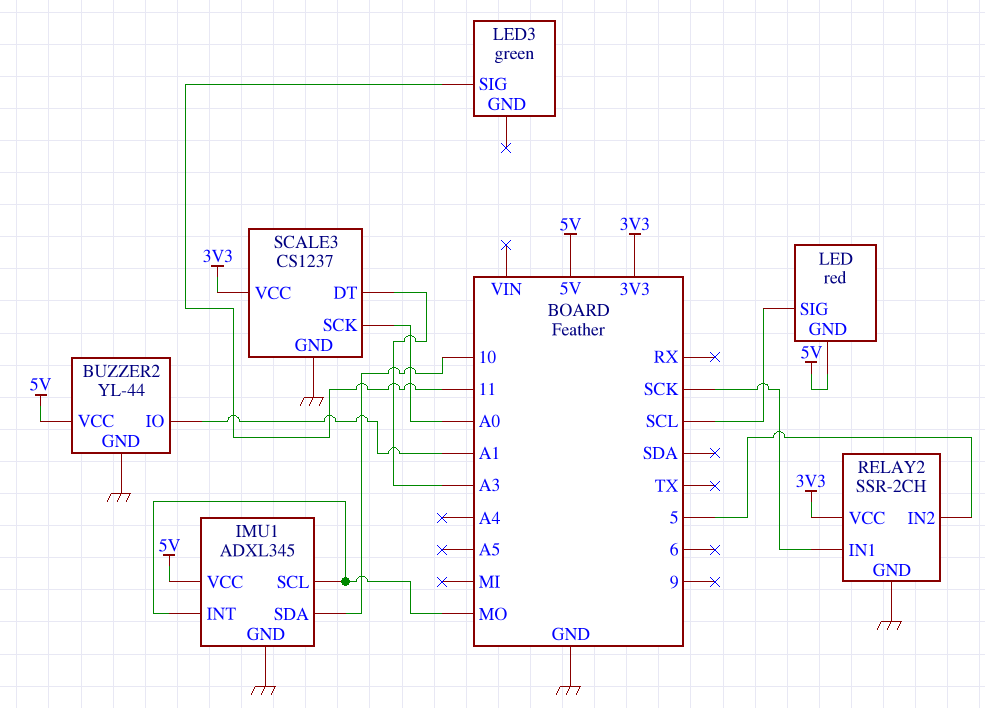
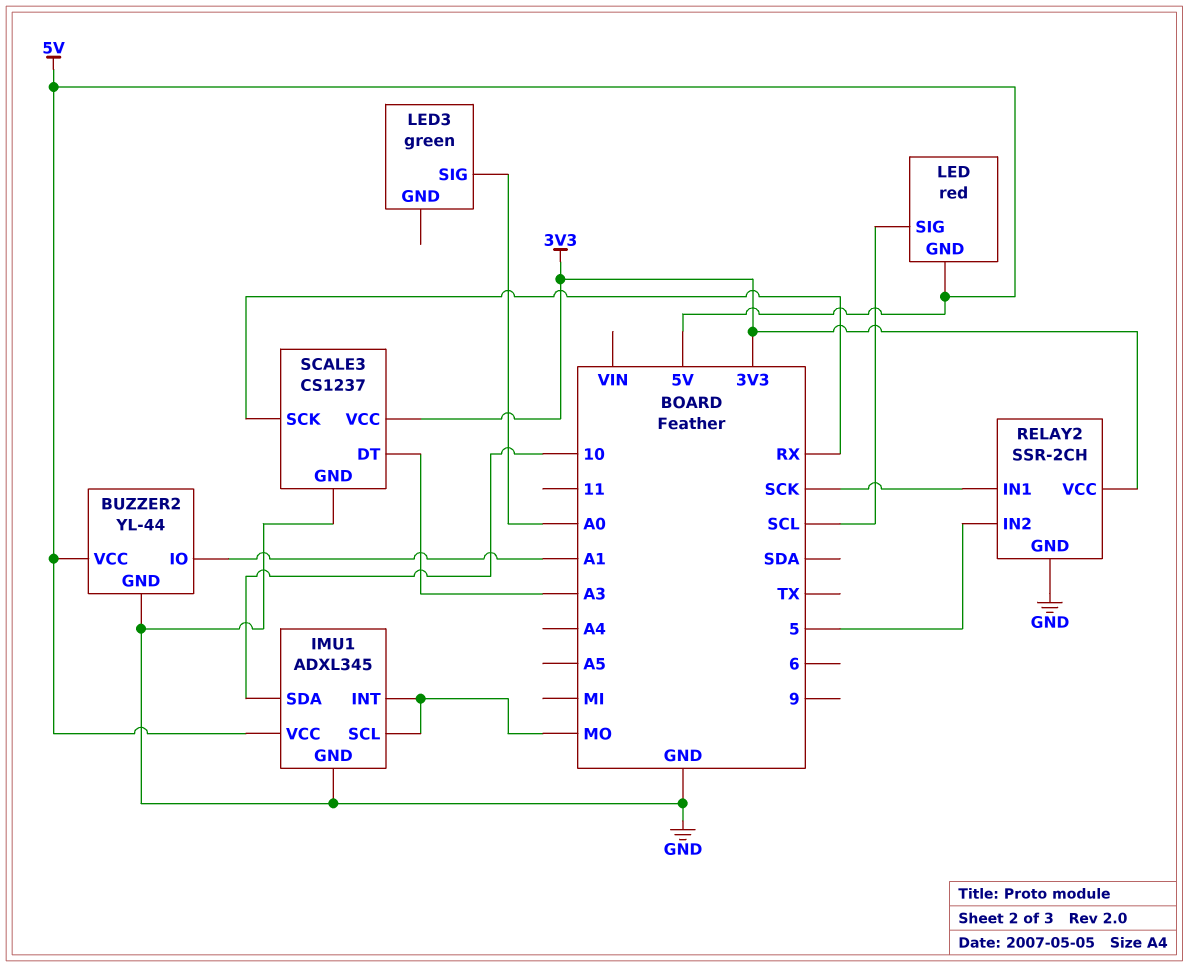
LED3 pin SIG: 11 -> A0
SCALE3 pin SCK: A0 -> RX

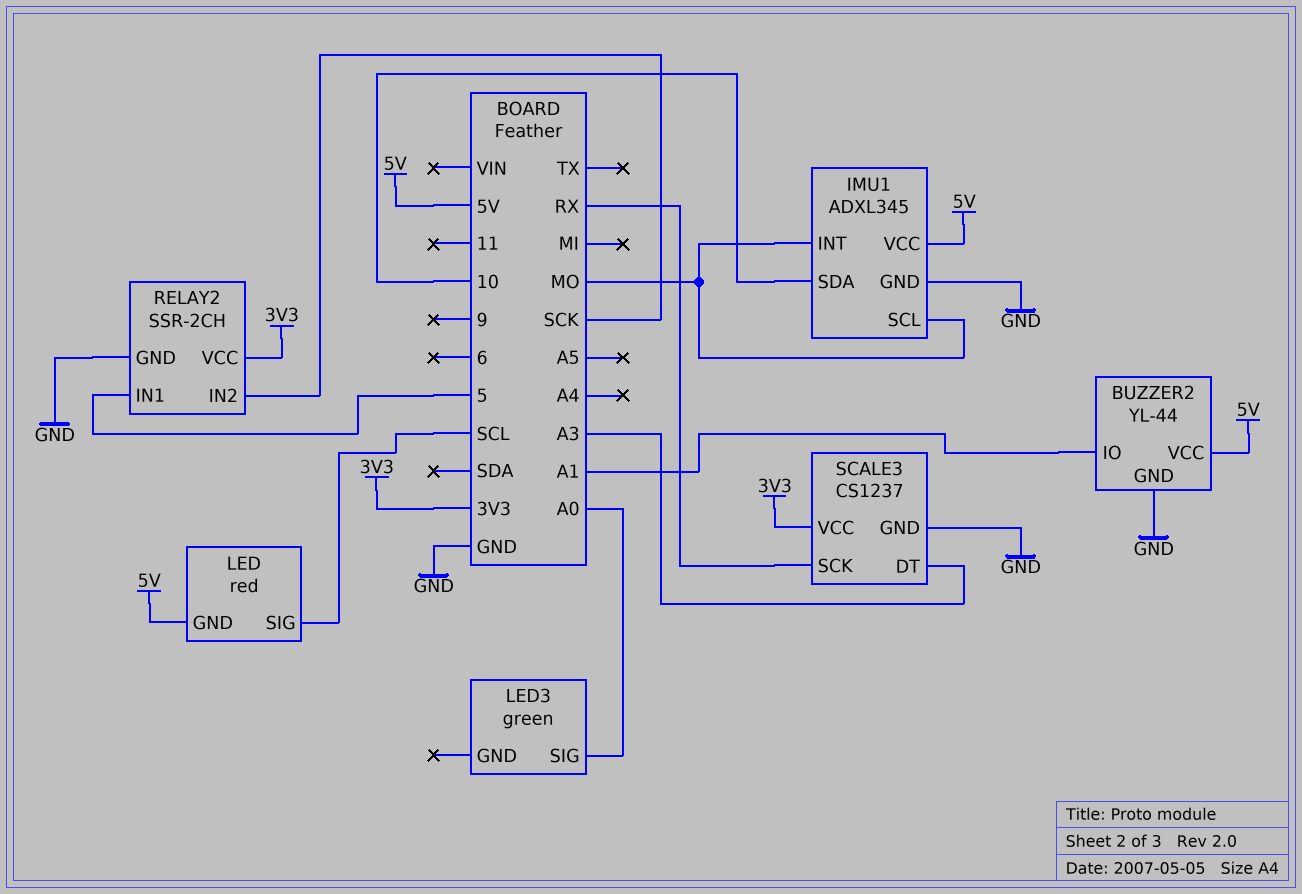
RELAY2 pin IN1: SCK -> 5
RELAY2 pin IN2: 5 -> SCK

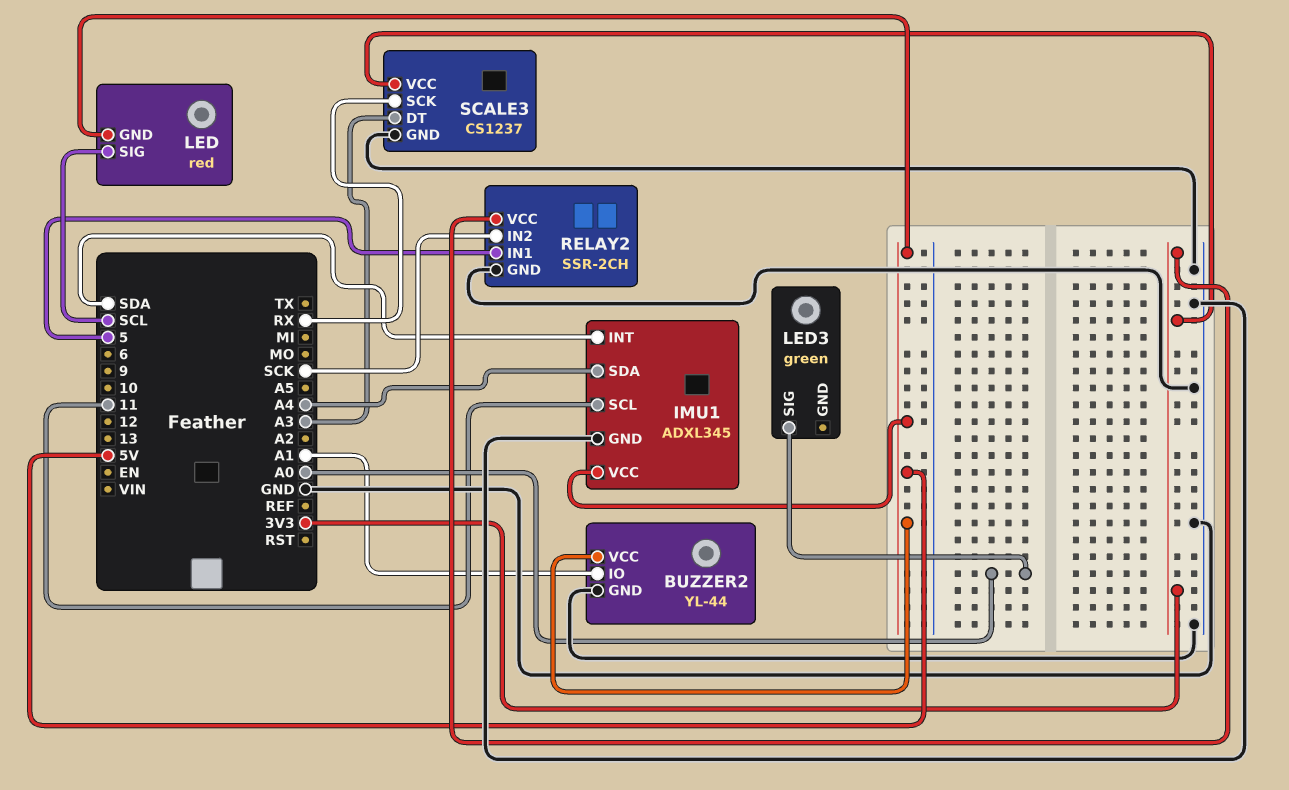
IMU1 pin INT: MO -> SDA
IMU1 pin SCL: MO -> 11
IMU1 pin SDA: 10 -> A4

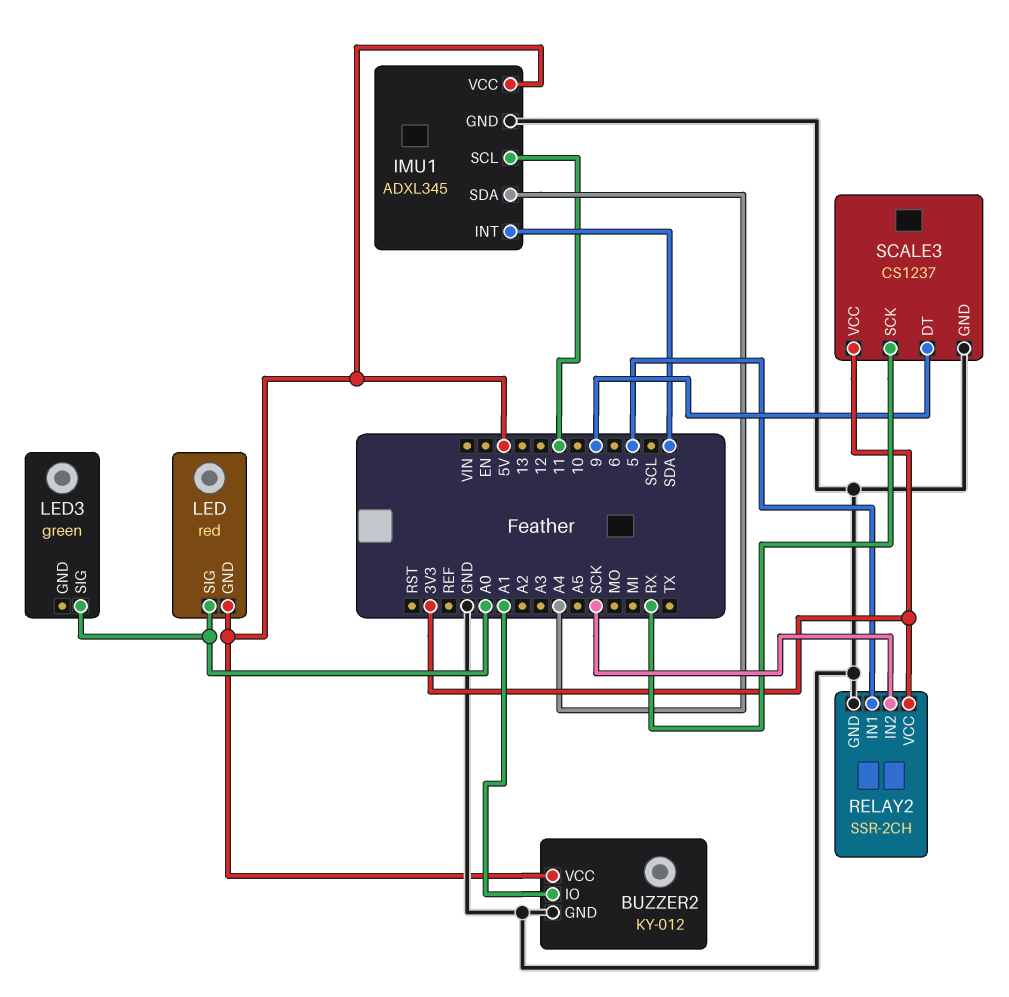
BUZZER2: YL-44 -> KY-012
LED pin SIG: SCL -> A0
SCALE3 pin DT: A3 -> 9

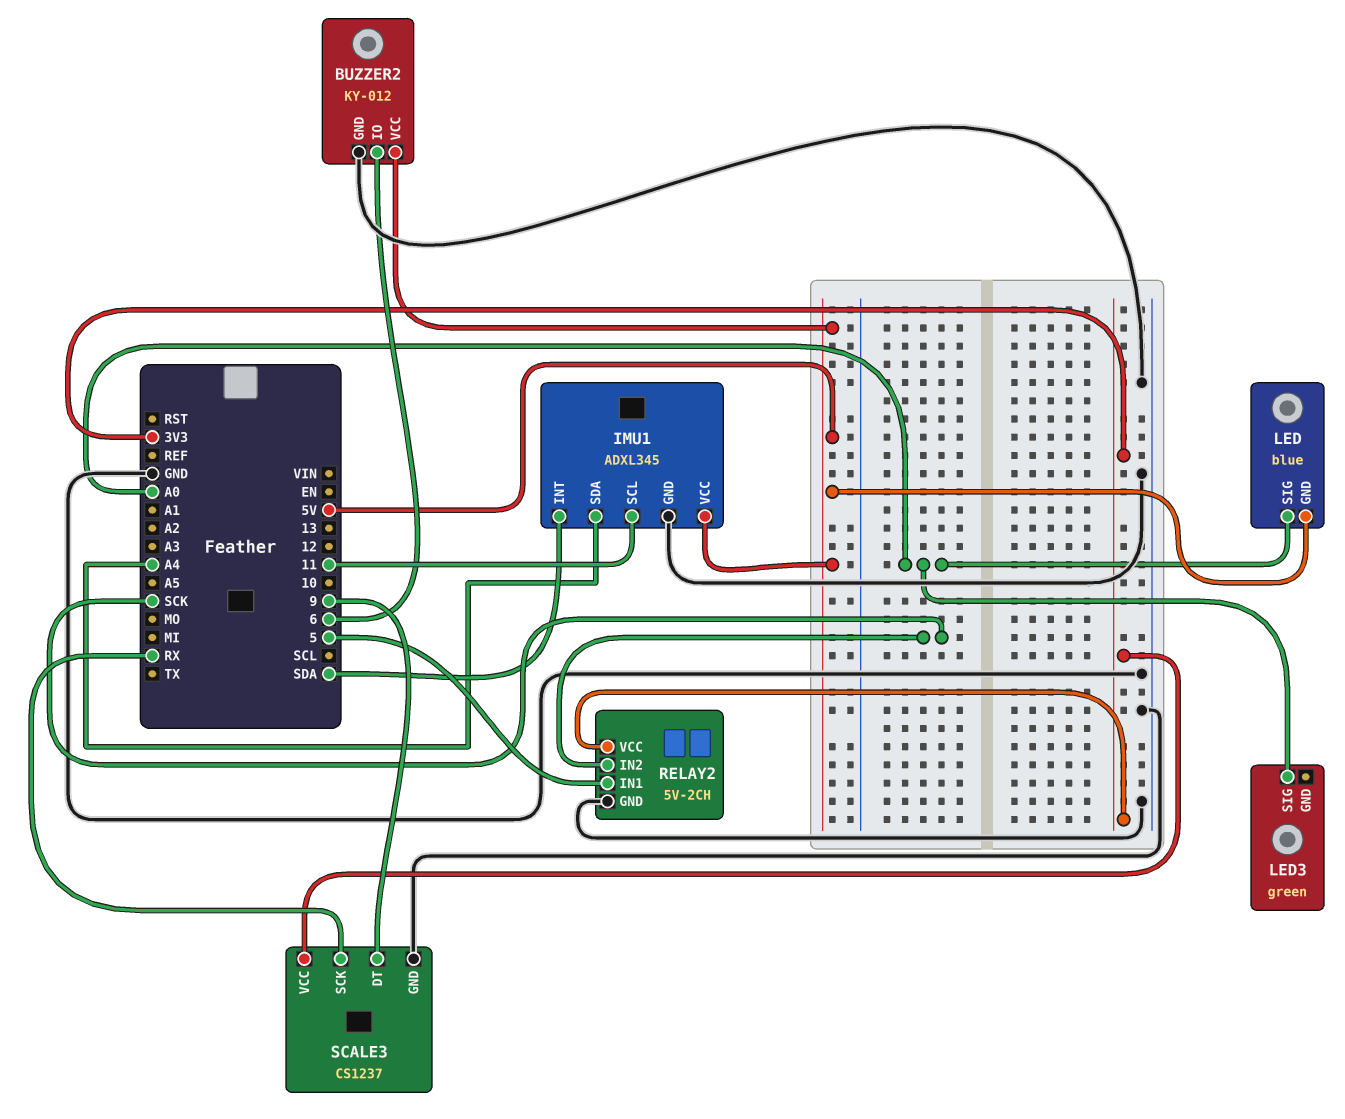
BUZZER2 pin IO: A1 -> 6
LED: red -> blue
RELAY2: SSR-2CH -> 5V-2CH

